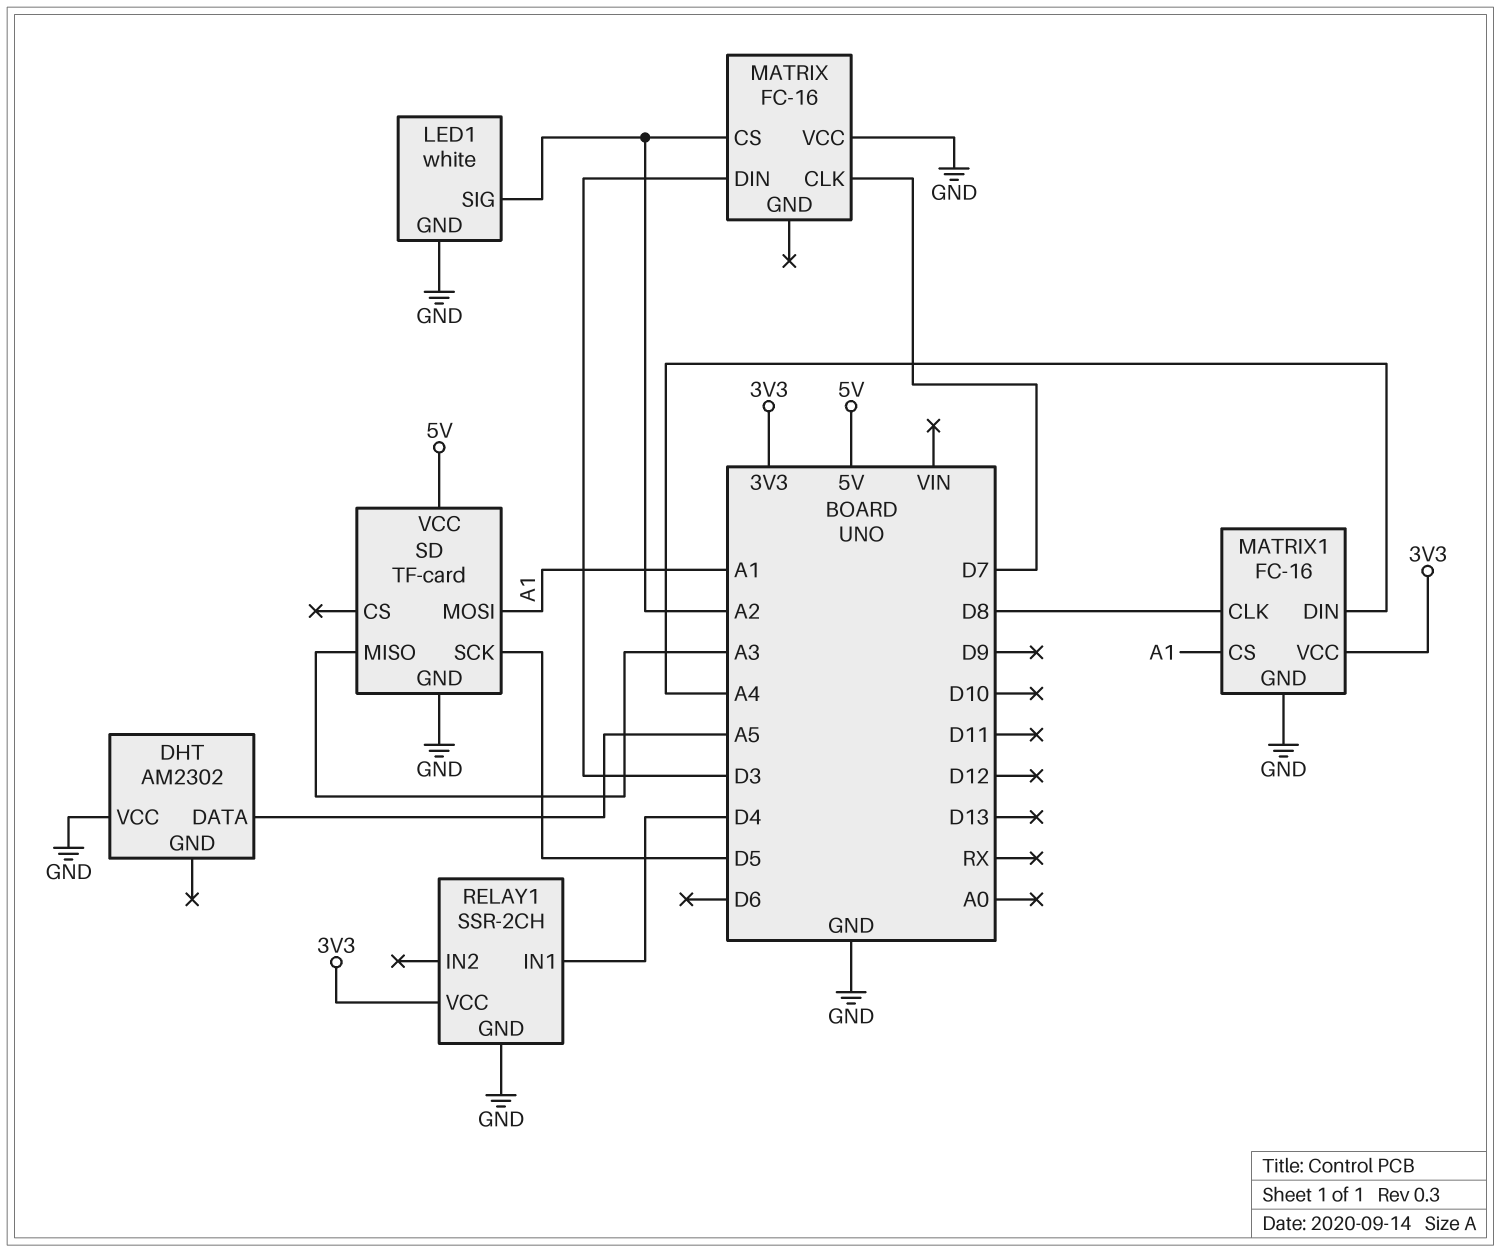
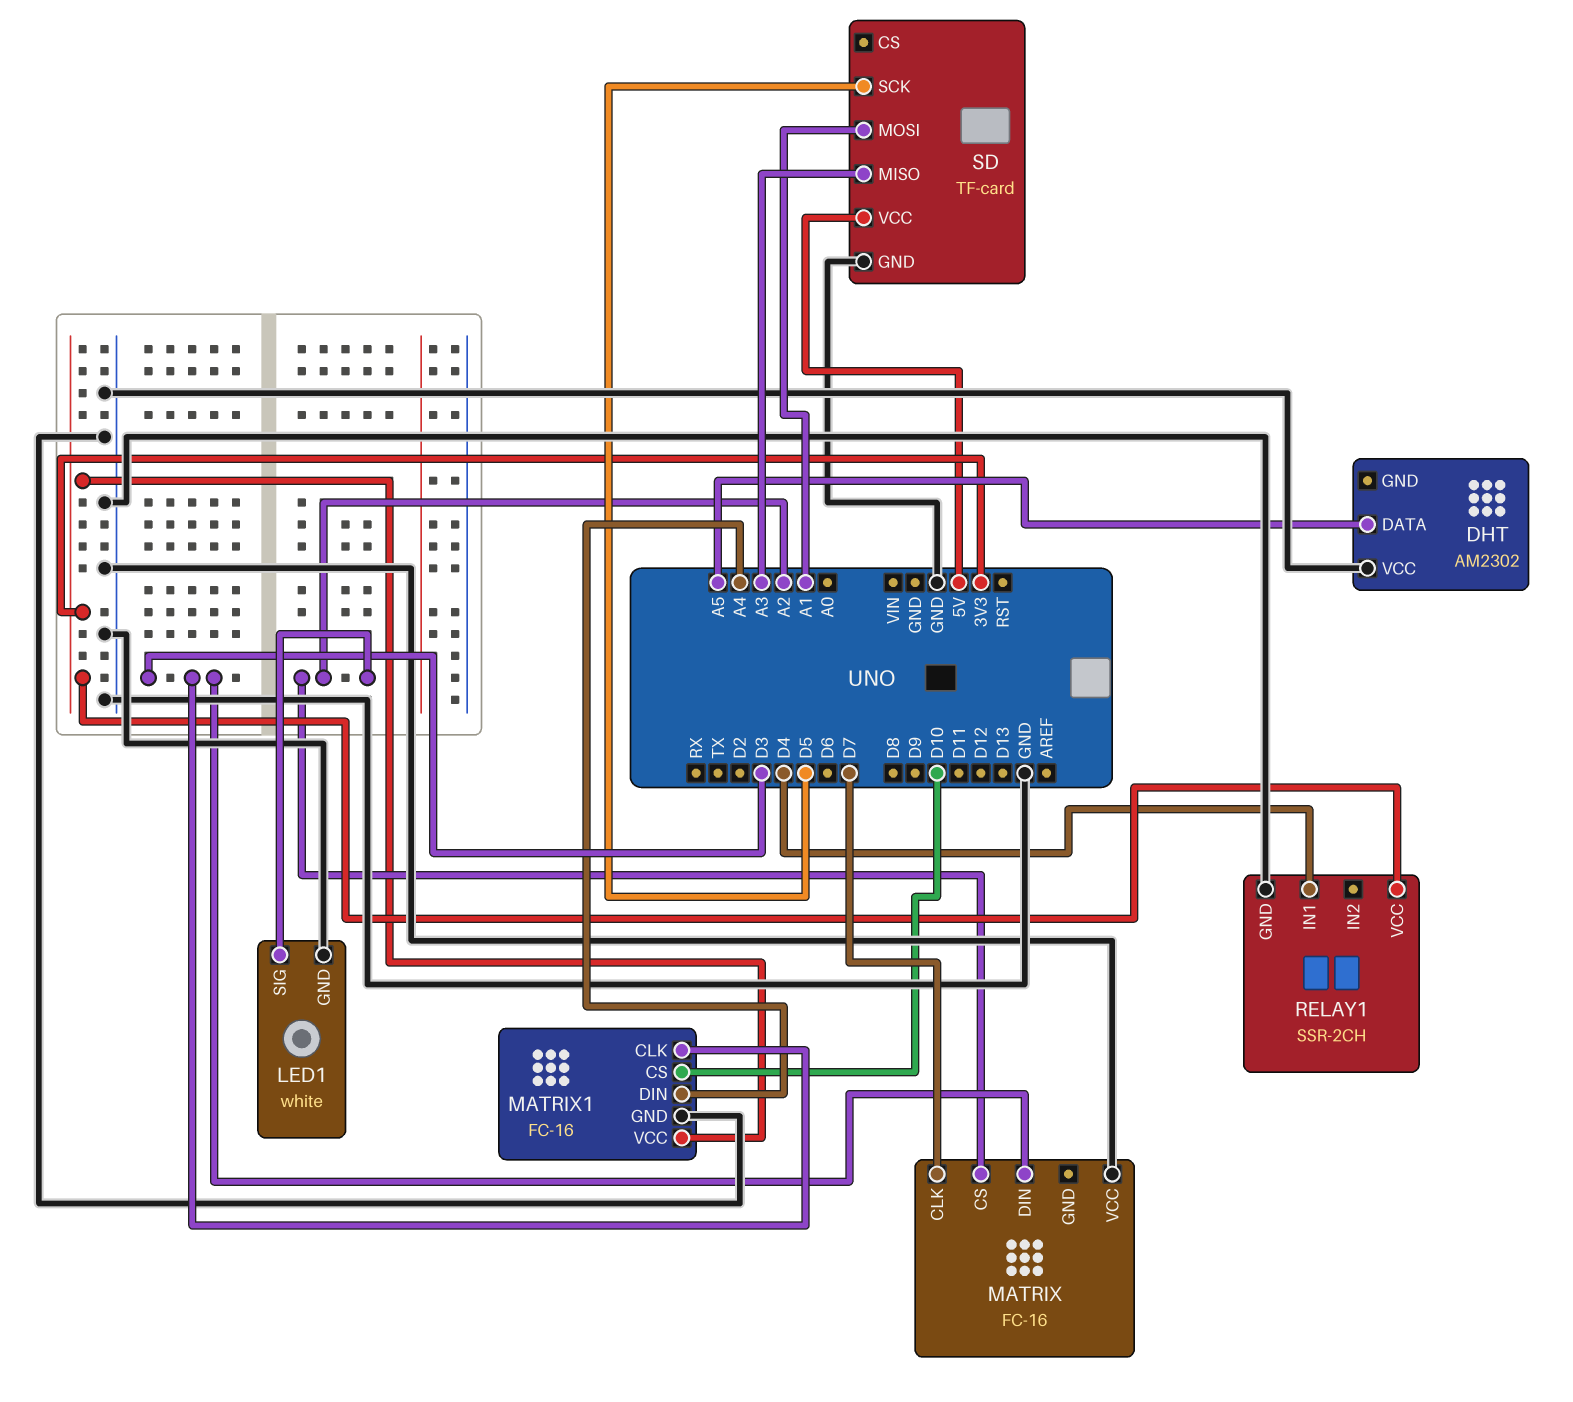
MATRIX1 pin CLK: D8 -> D3
MATRIX1 pin CS: A1 -> D10

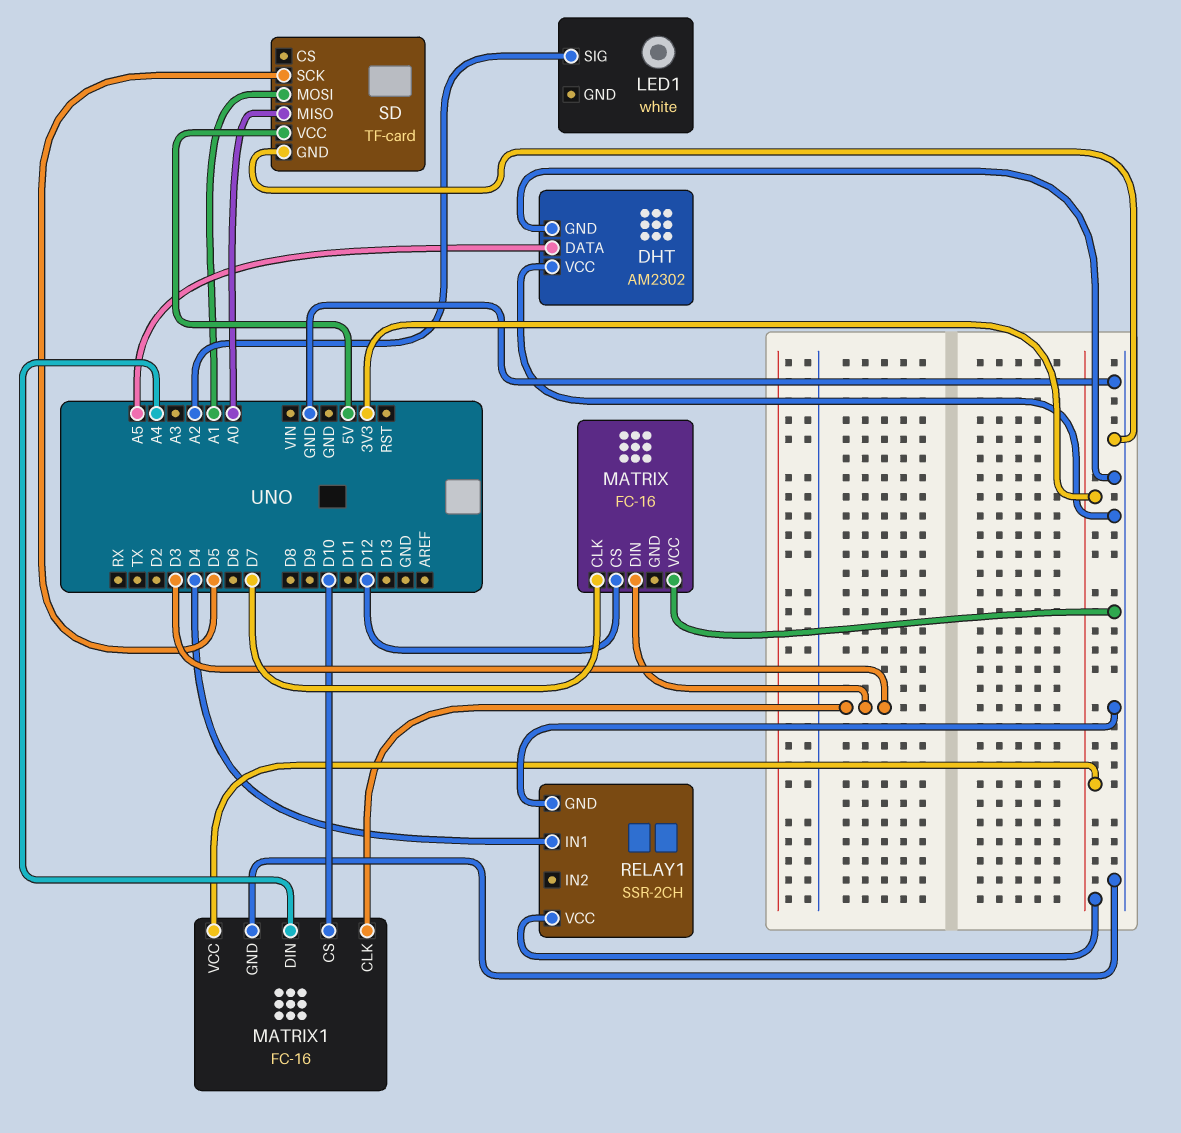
DHT pin GND: none -> GND
LED1 pin GND: GND -> none
MATRIX pin CS: A2 -> D12
SD pin MISO: A3 -> A0

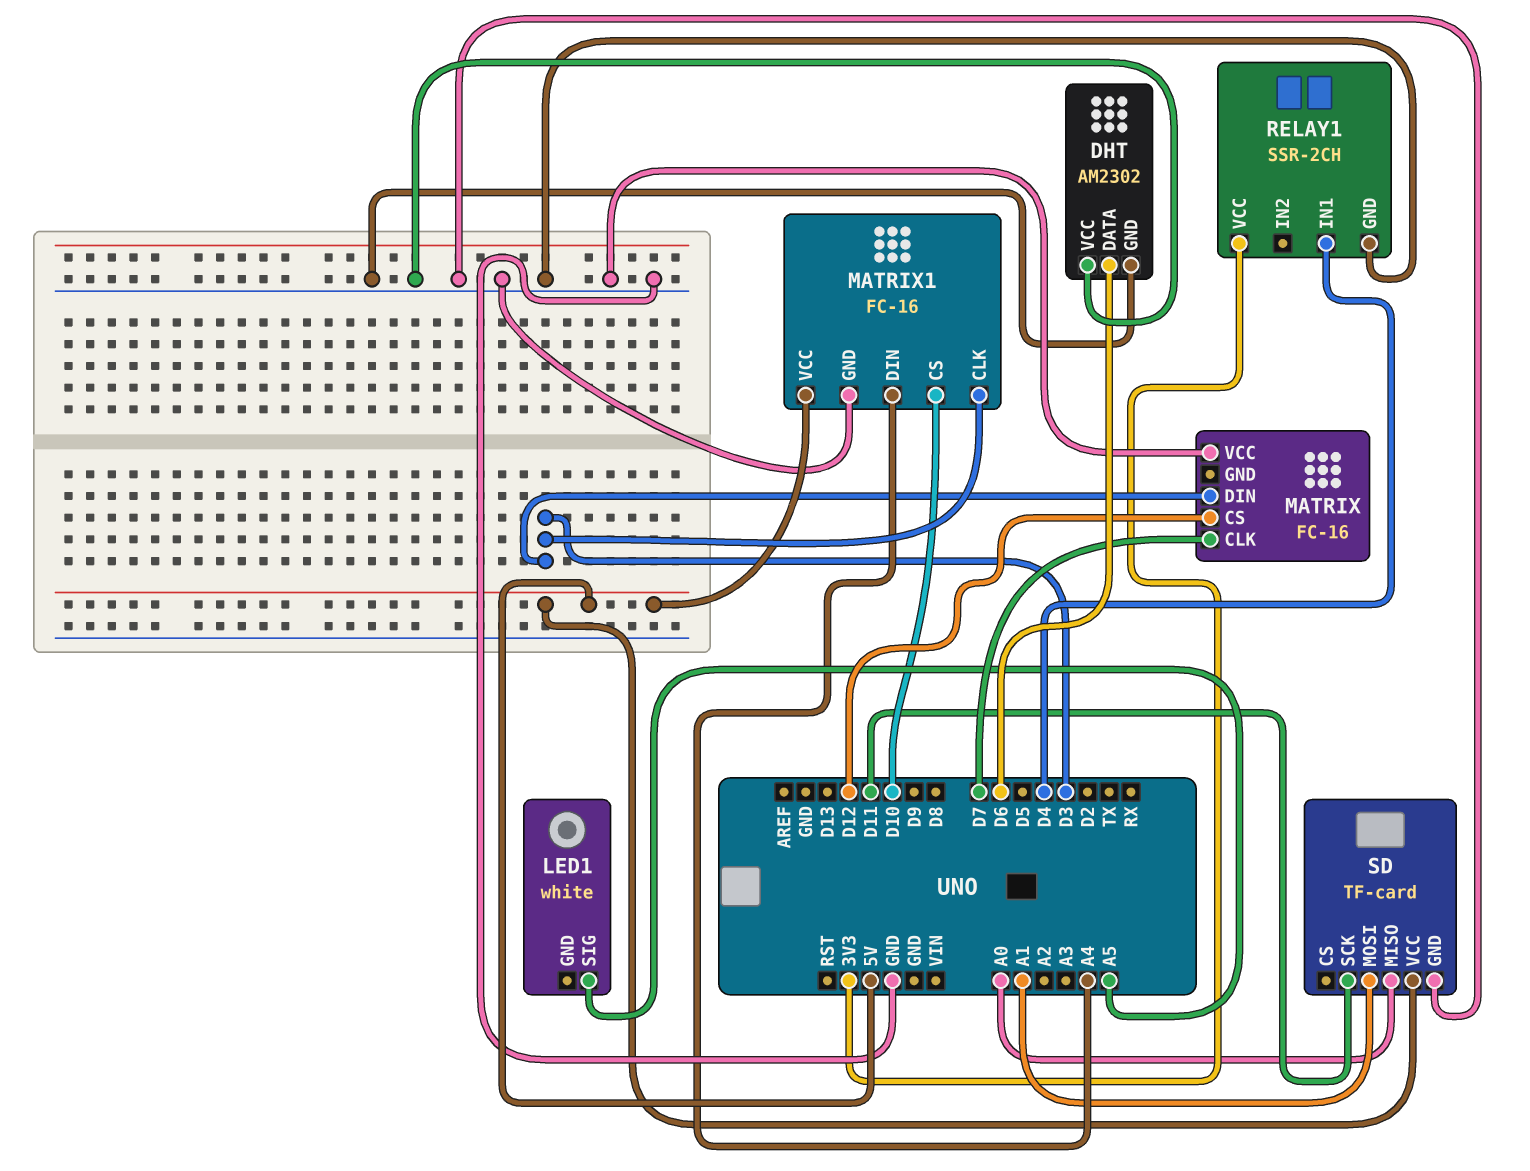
DHT pin DATA: A5 -> D6
LED1 pin SIG: A2 -> A5
MATRIX1 pin VCC: 3V3 -> 5V
SD pin SCK: D5 -> D11

